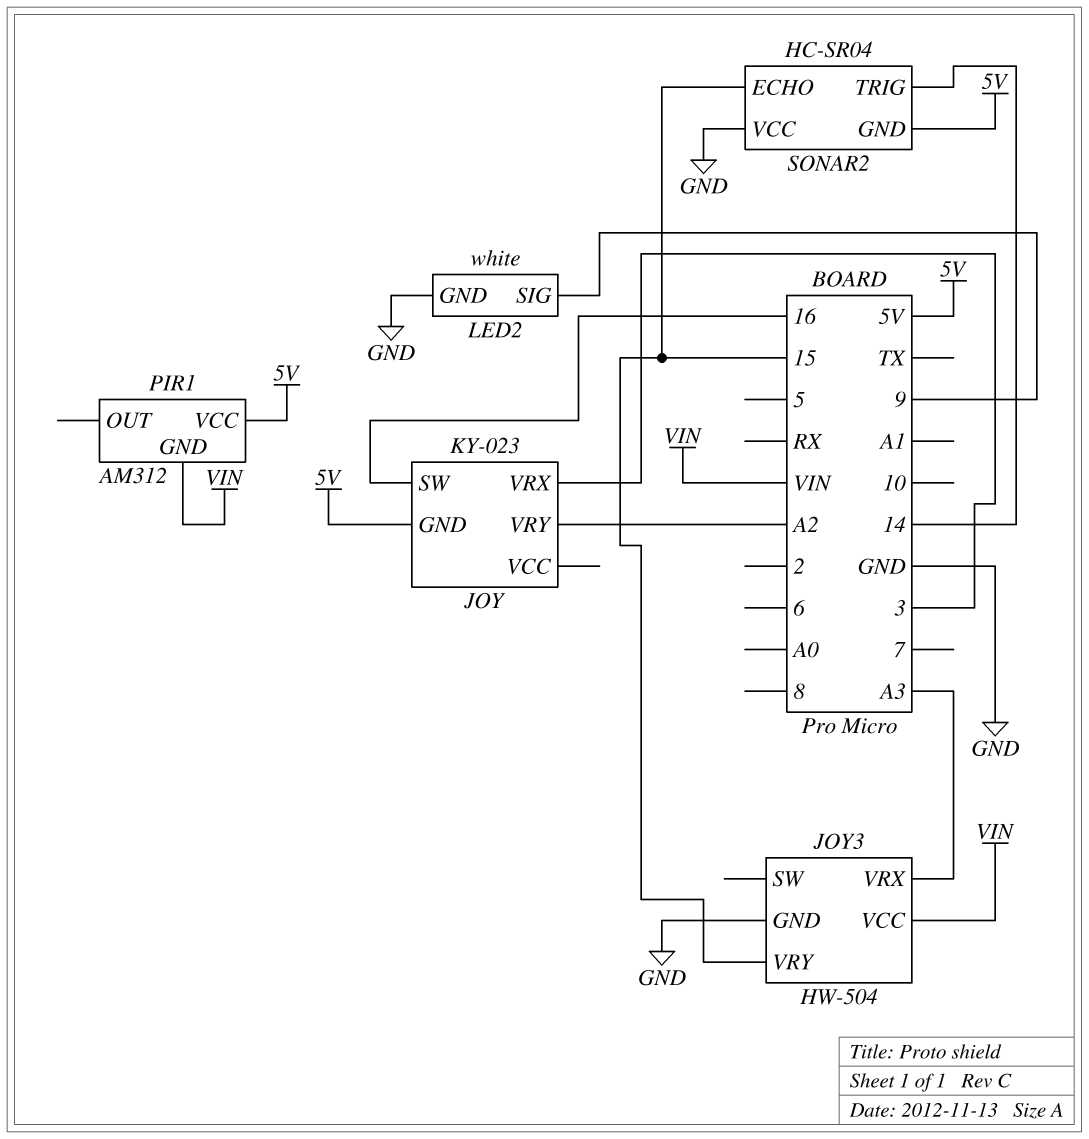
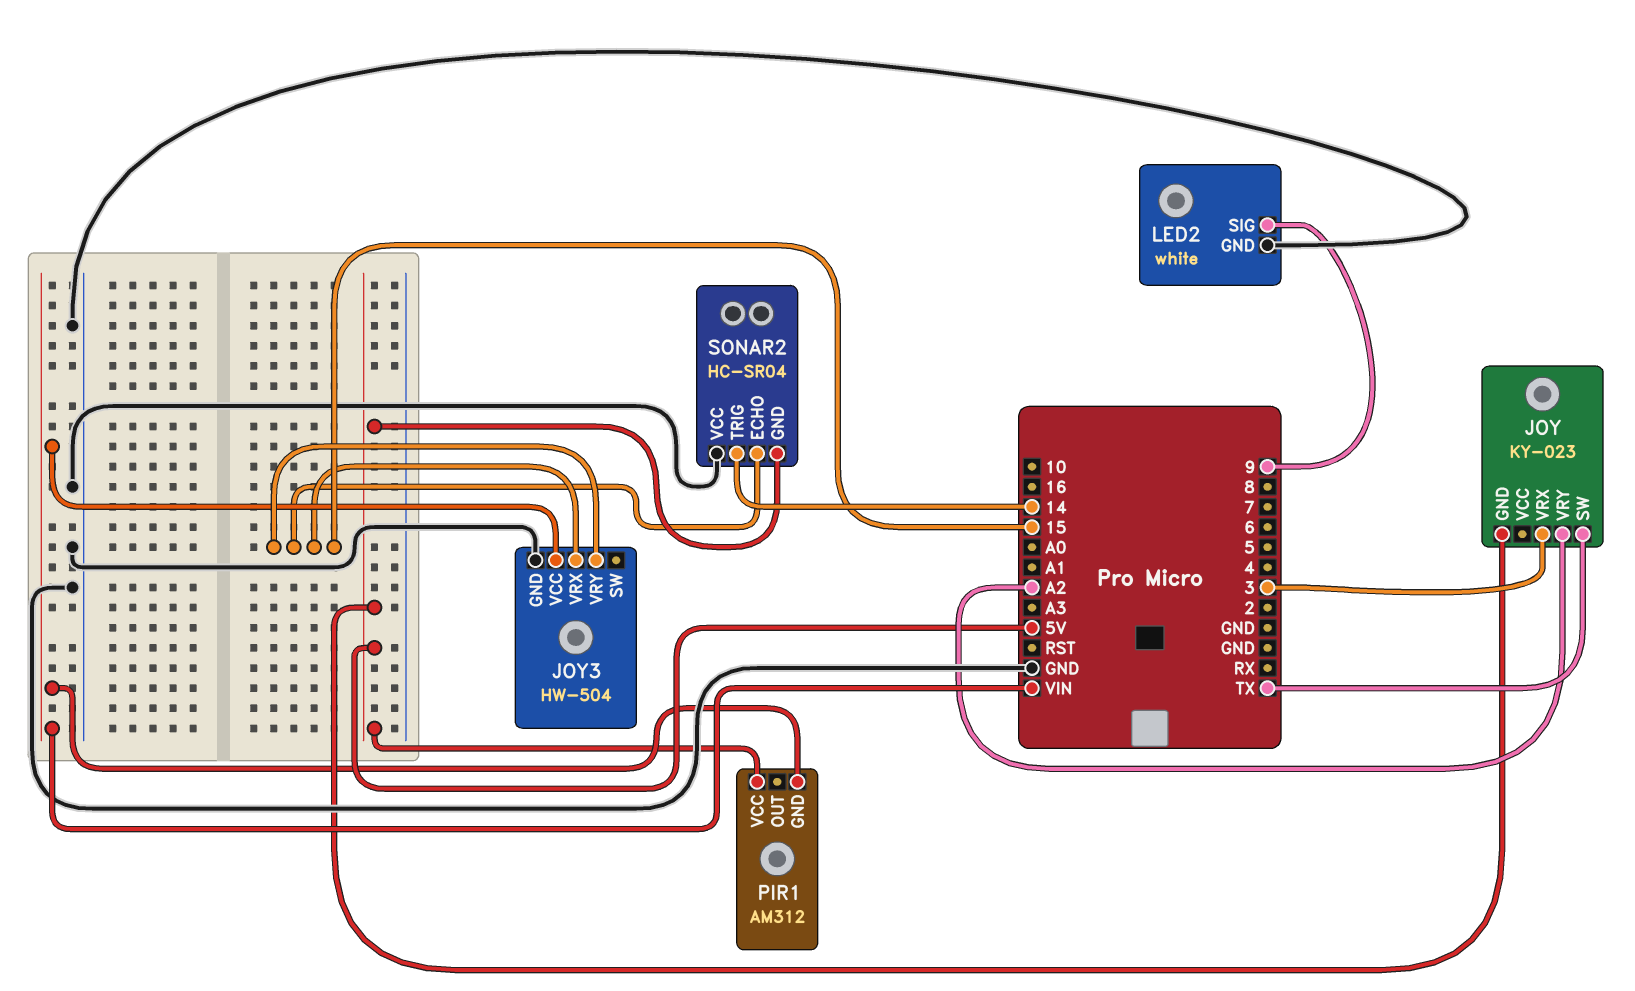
JOY pin SW: 16 -> TX
JOY3 pin VRX: A3 -> 15

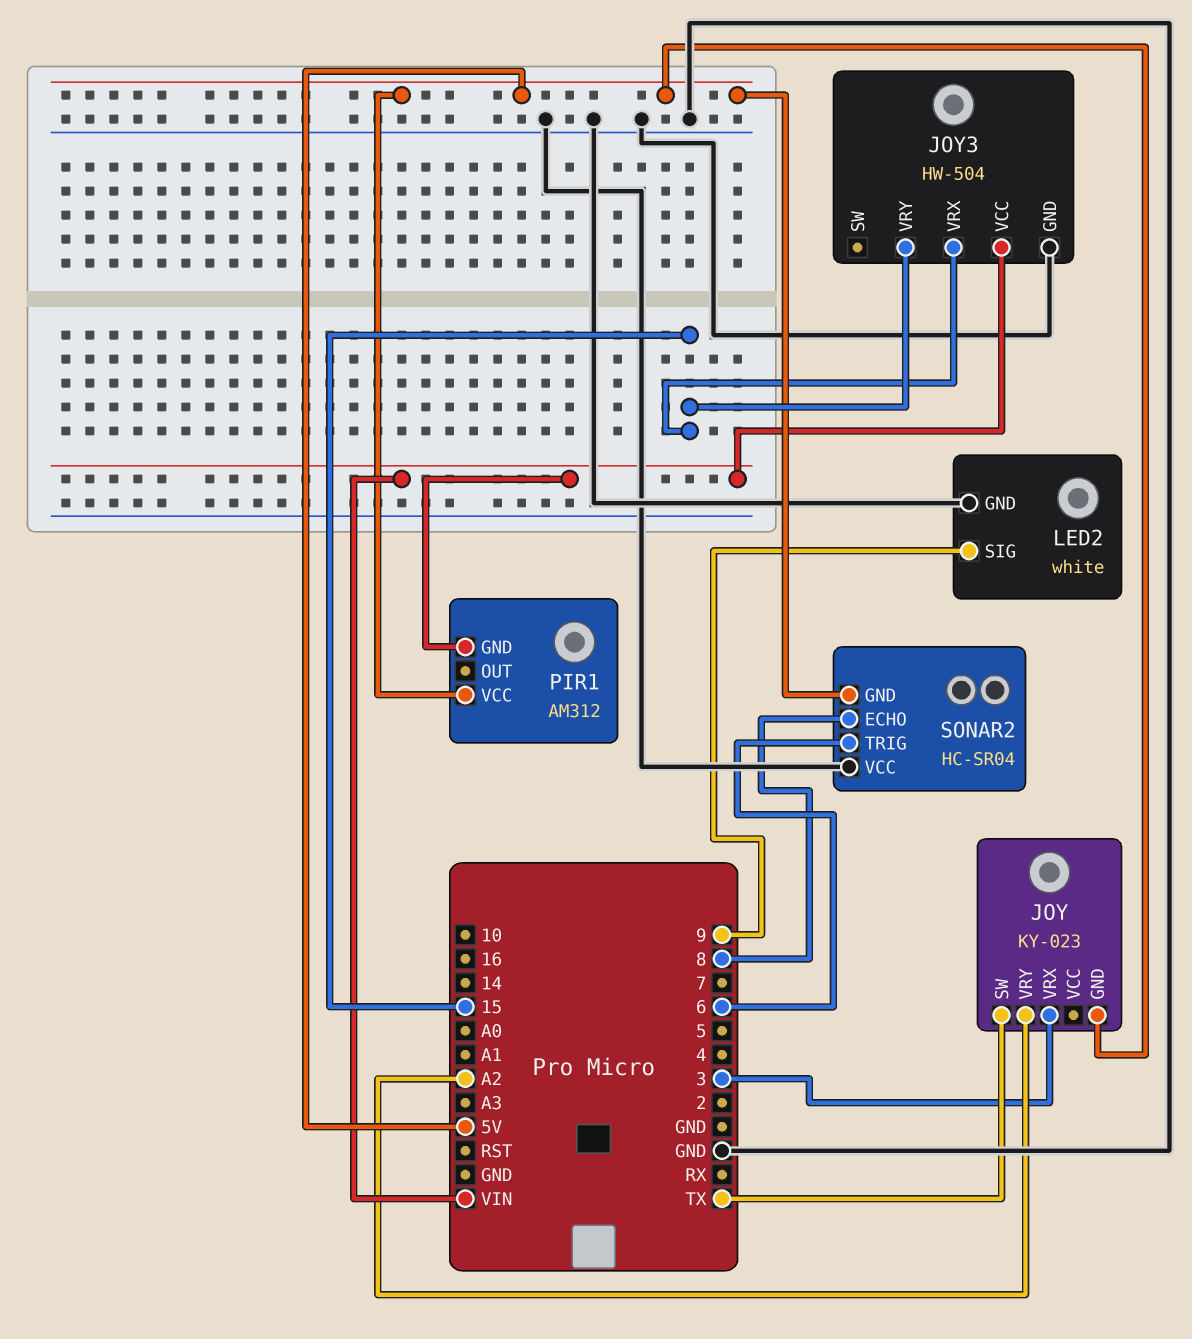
SONAR2 pin ECHO: 15 -> 8
SONAR2 pin TRIG: 14 -> 6

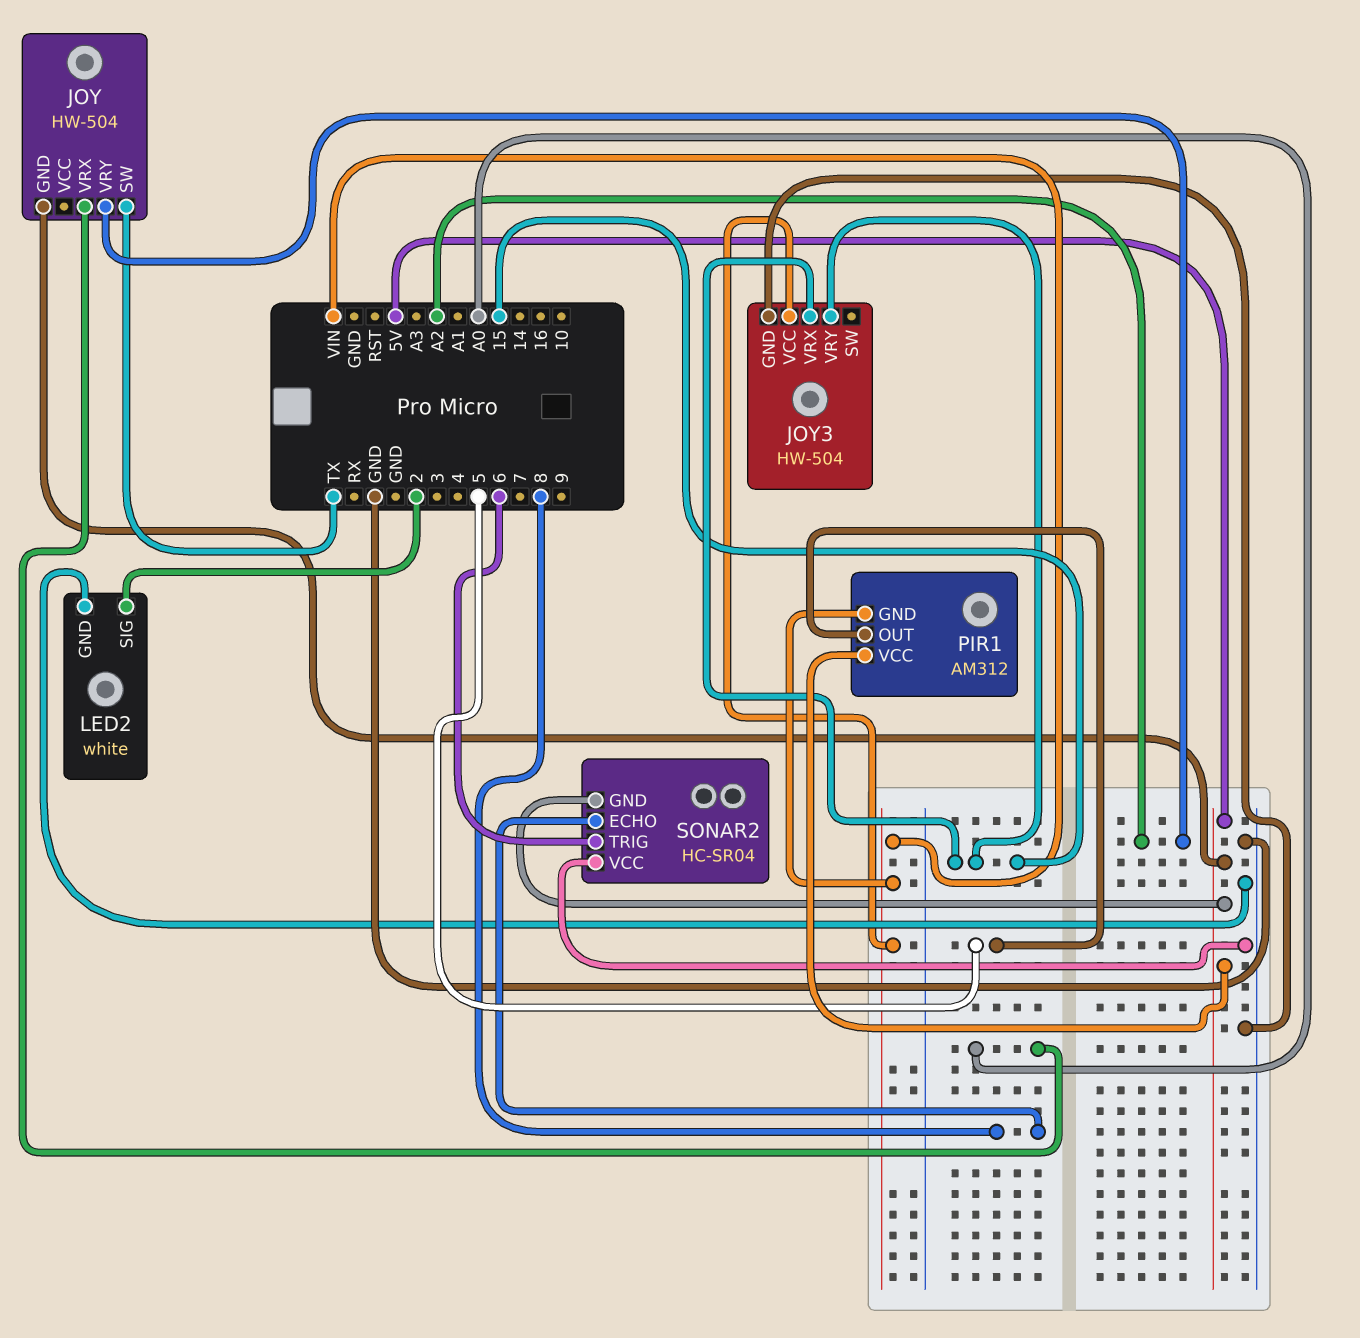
JOY: KY-023 -> HW-504
JOY pin VRX: 3 -> A0
LED2 pin SIG: 9 -> 2
PIR1 pin OUT: none -> 5

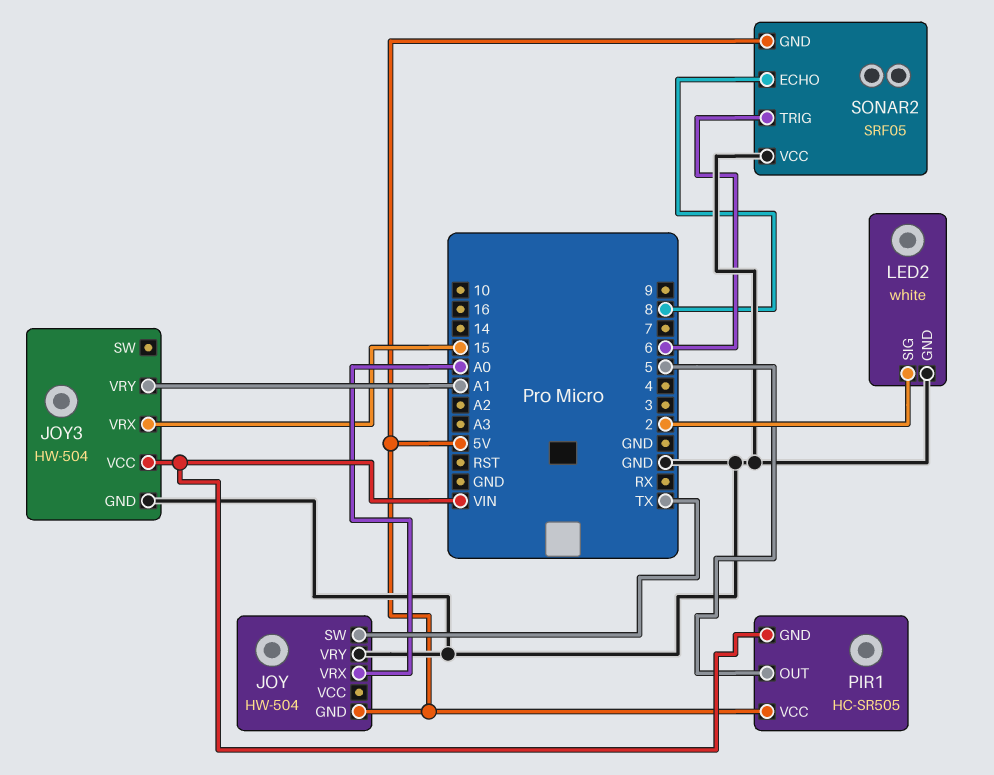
JOY pin VRY: A2 -> GND
JOY3 pin VRY: 15 -> A1
PIR1: AM312 -> HC-SR505
SONAR2: HC-SR04 -> SRF05

